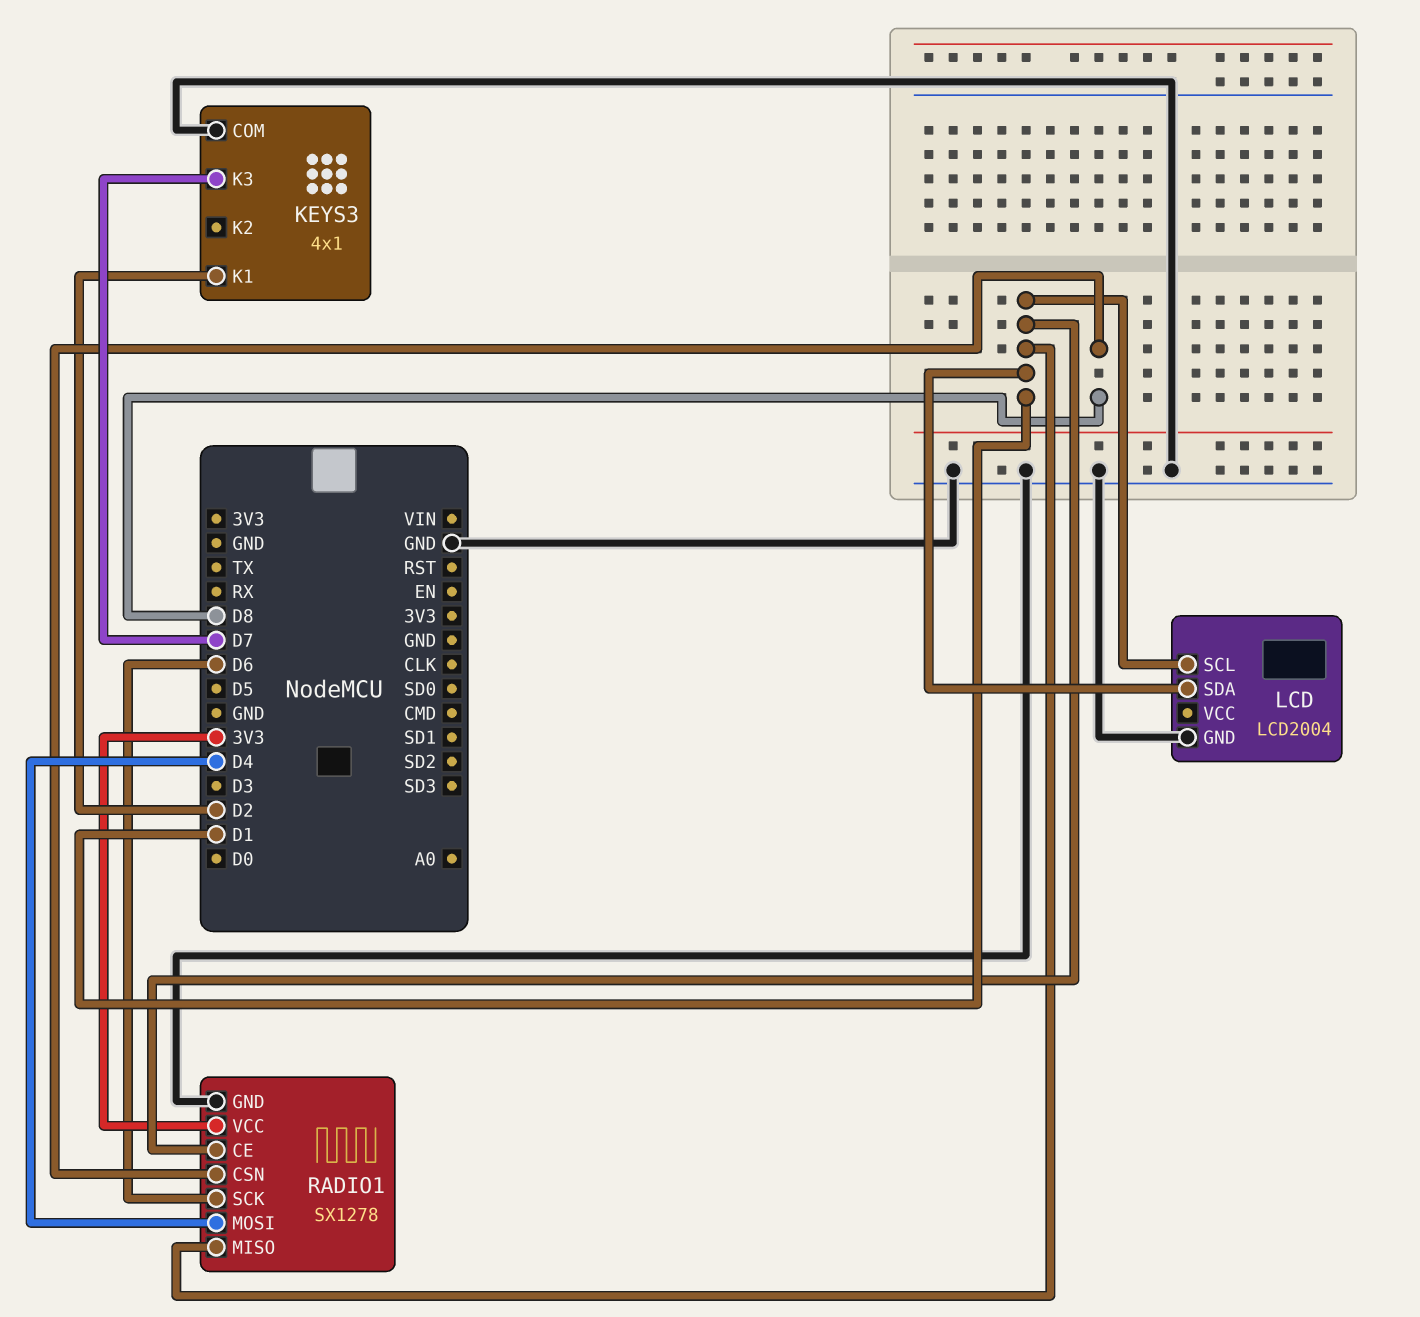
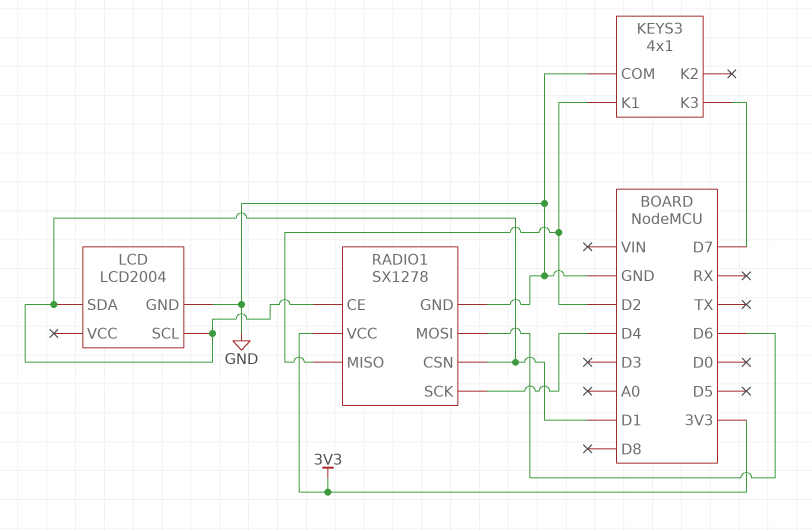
RADIO1 pin CSN: D8 -> D1
RADIO1 pin MISO: D1 -> D2
RADIO1 pin MOSI: D4 -> D6
RADIO1 pin SCK: D6 -> D4

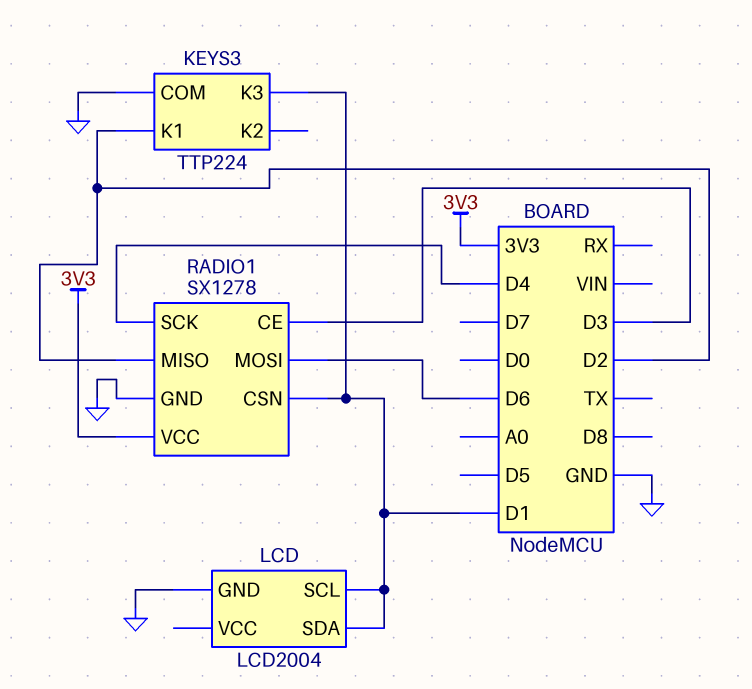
KEYS3: 4x1 -> TTP224
KEYS3 pin K3: D7 -> D1
RADIO1 pin CE: D1 -> D3

